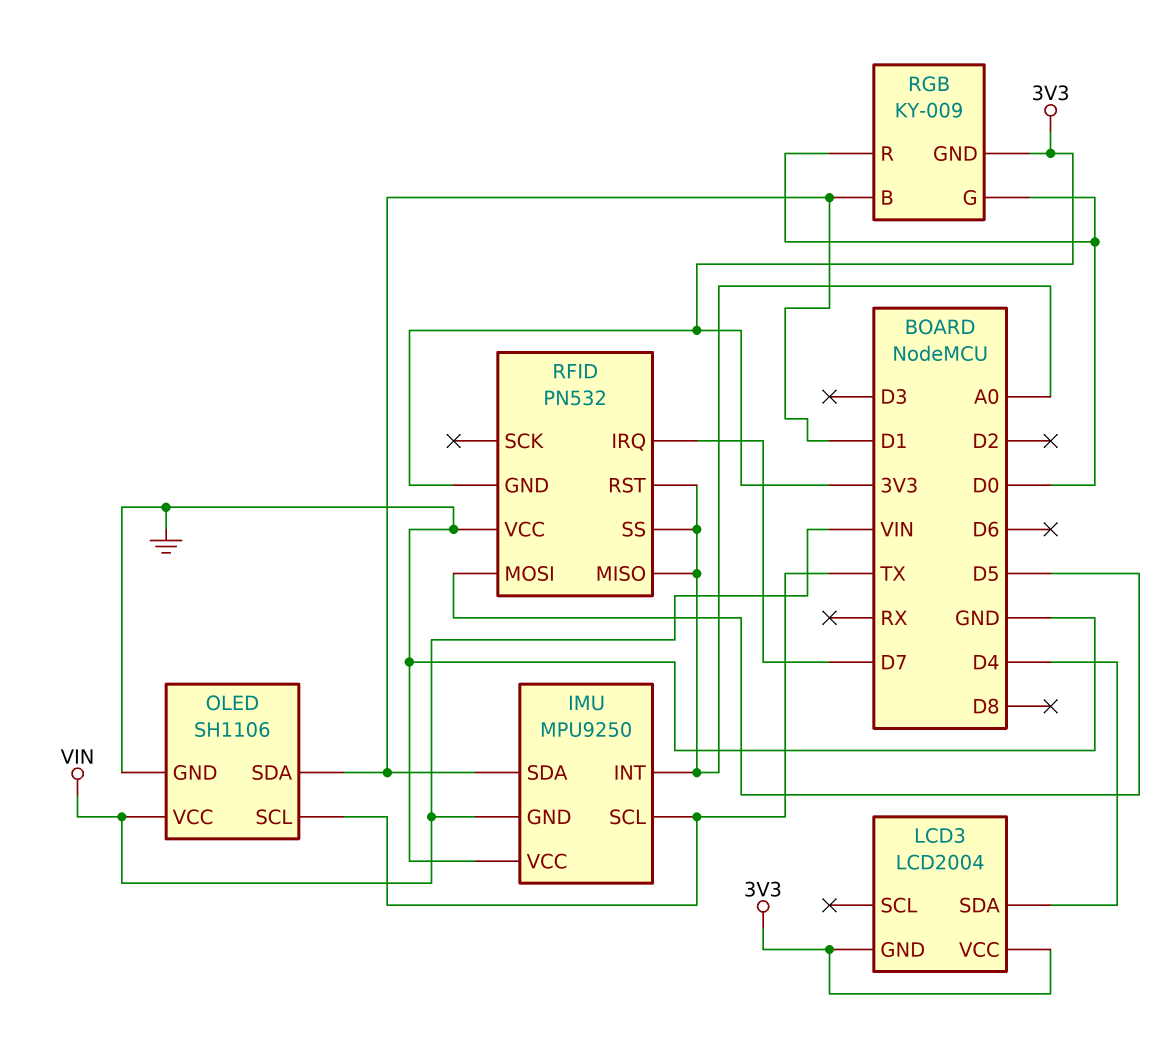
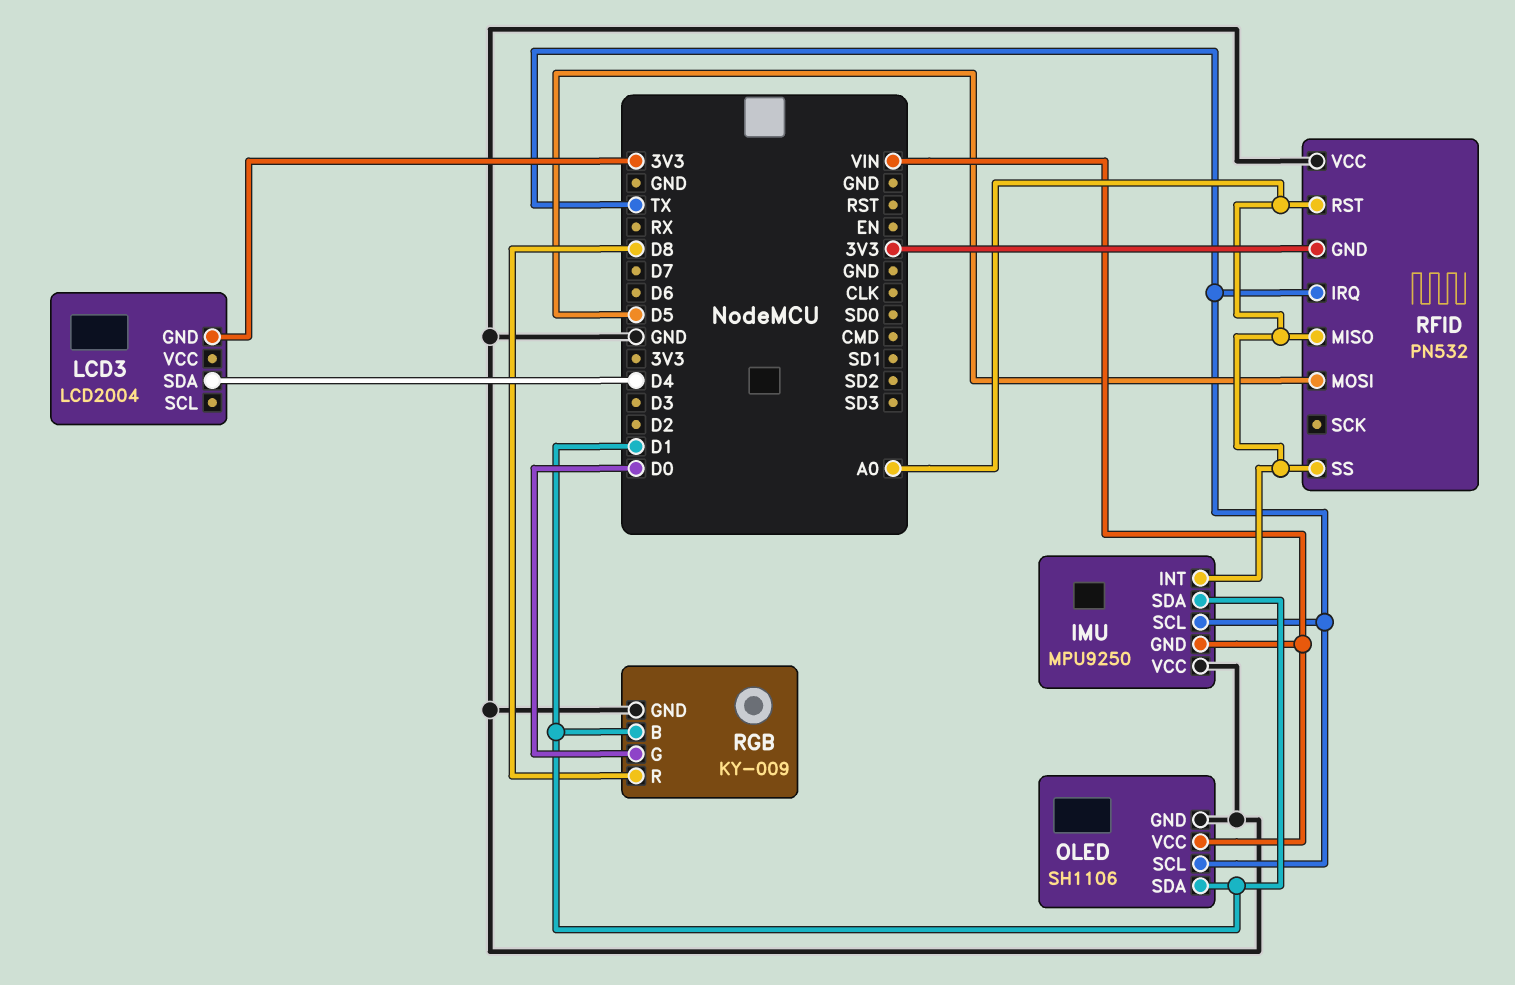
LCD3 pin VCC: 3V3 -> none
RFID pin IRQ: D7 -> TX
RGB pin GND: 3V3 -> GND
RGB pin R: D0 -> D8

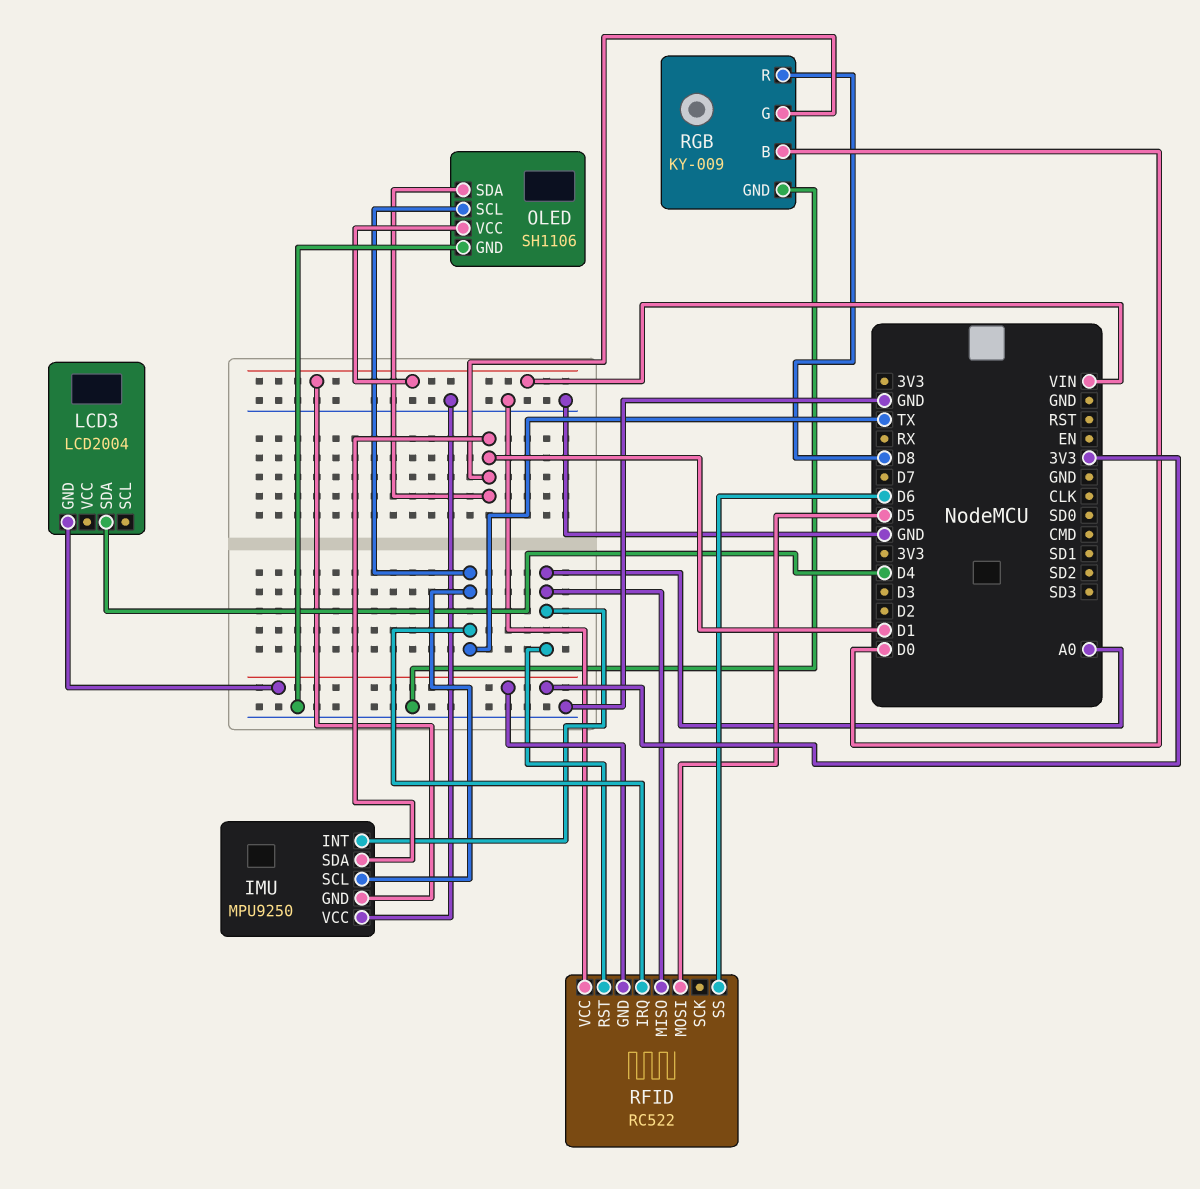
RFID: PN532 -> RC522
RFID pin SS: A0 -> D6
RGB pin B: D1 -> D0
RGB pin G: D0 -> D1

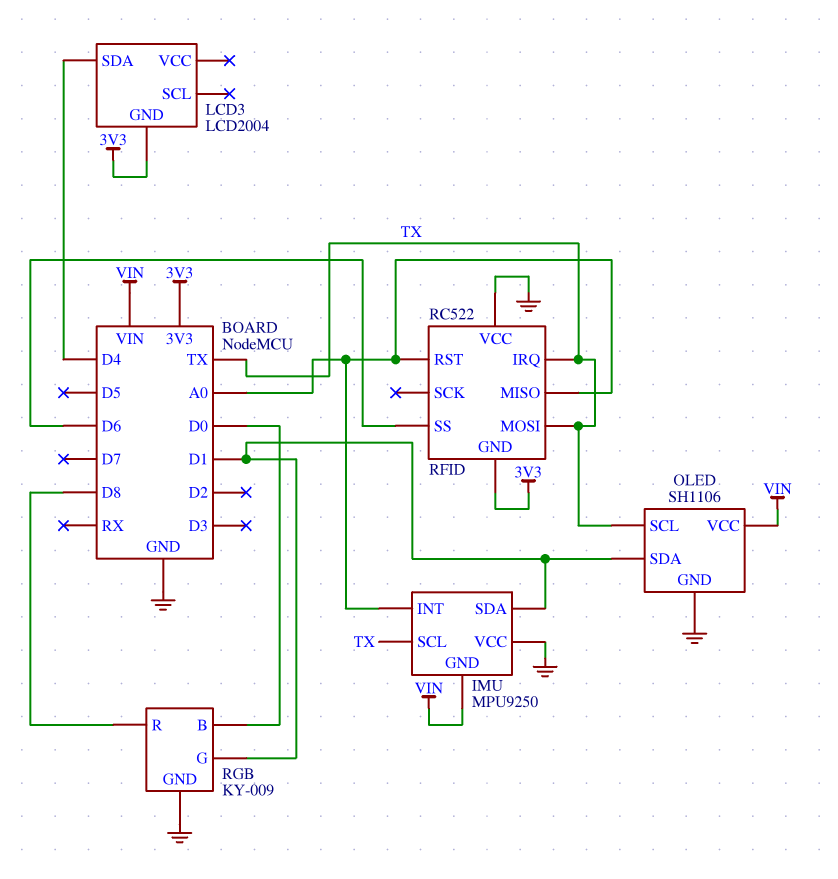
RFID pin MOSI: D5 -> TX

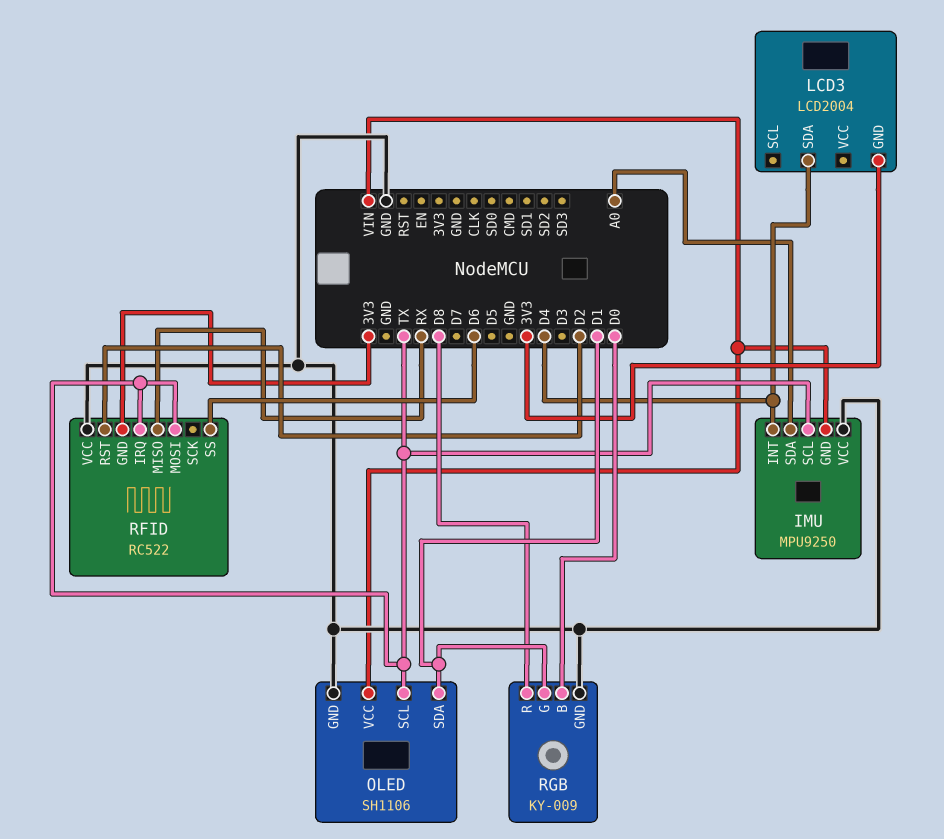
IMU pin INT: A0 -> D4
IMU pin SDA: D1 -> A0
RFID pin MISO: A0 -> RX
RFID pin RST: A0 -> D2

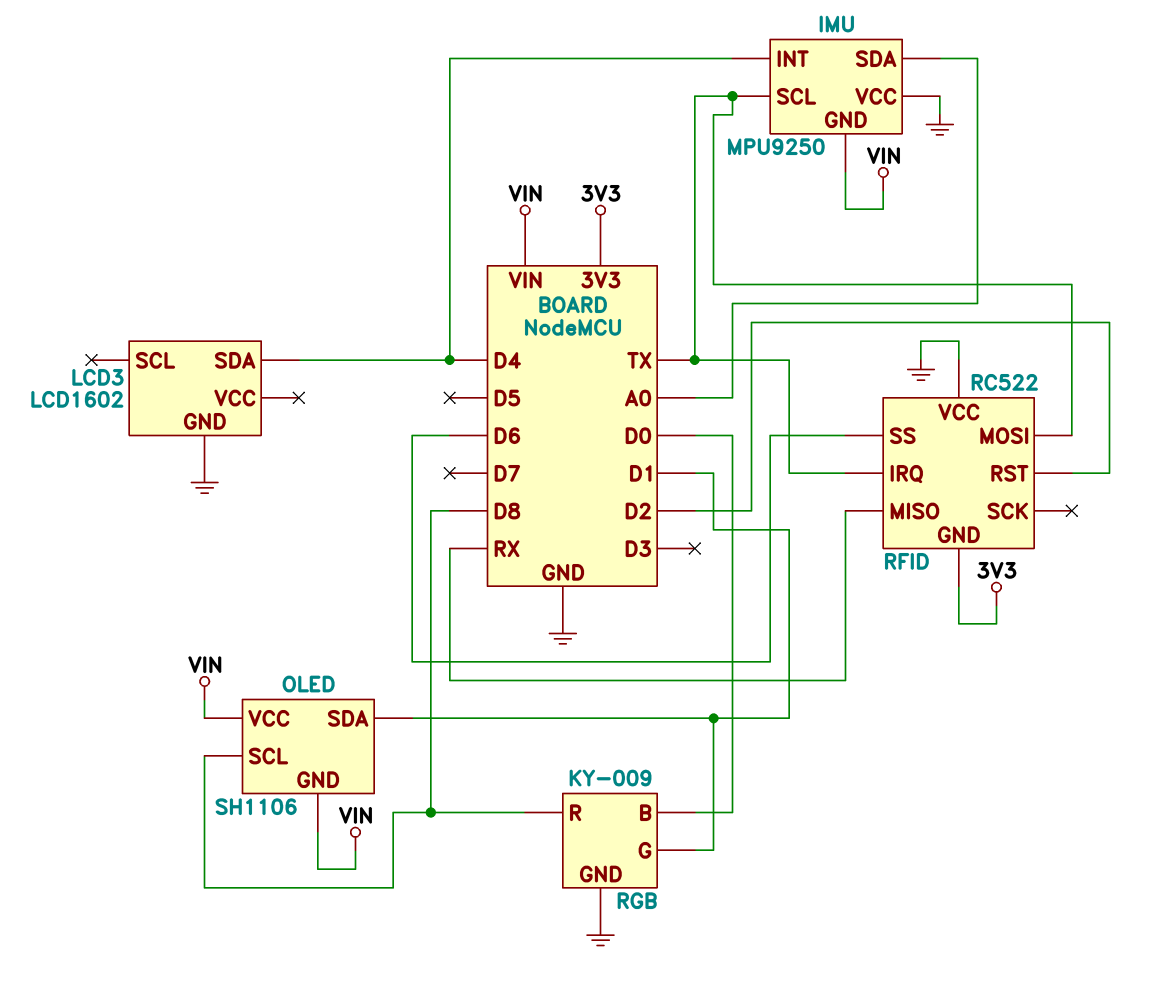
LCD3: LCD2004 -> LCD1602
LCD3 pin GND: 3V3 -> GND
OLED pin GND: GND -> VIN
OLED pin SCL: TX -> D8

